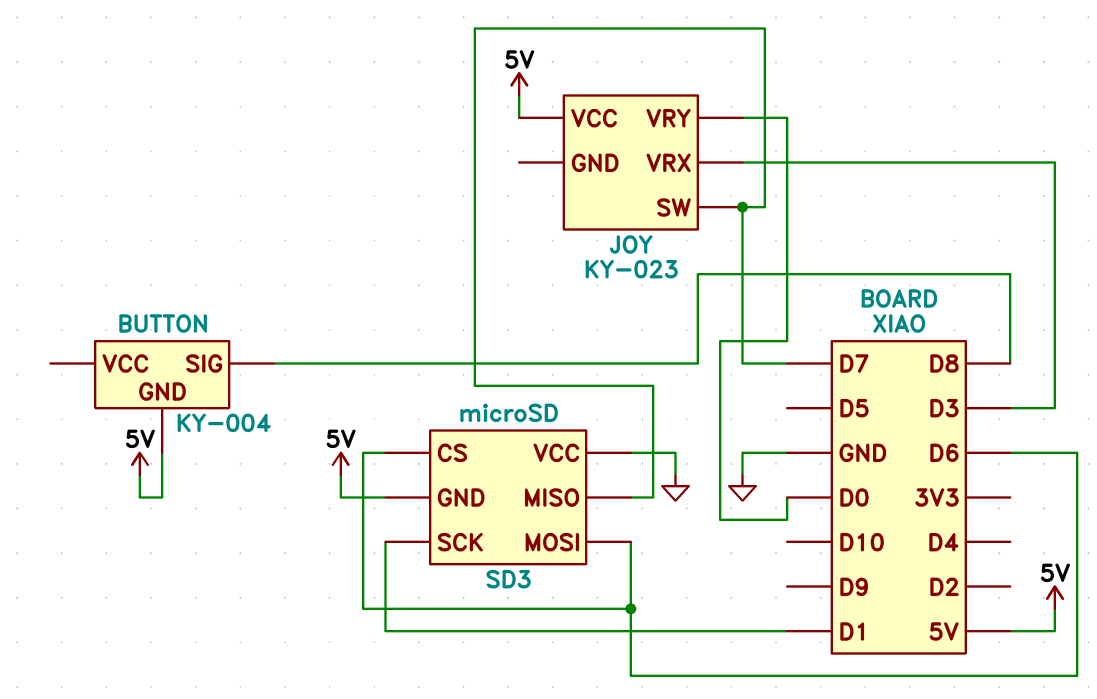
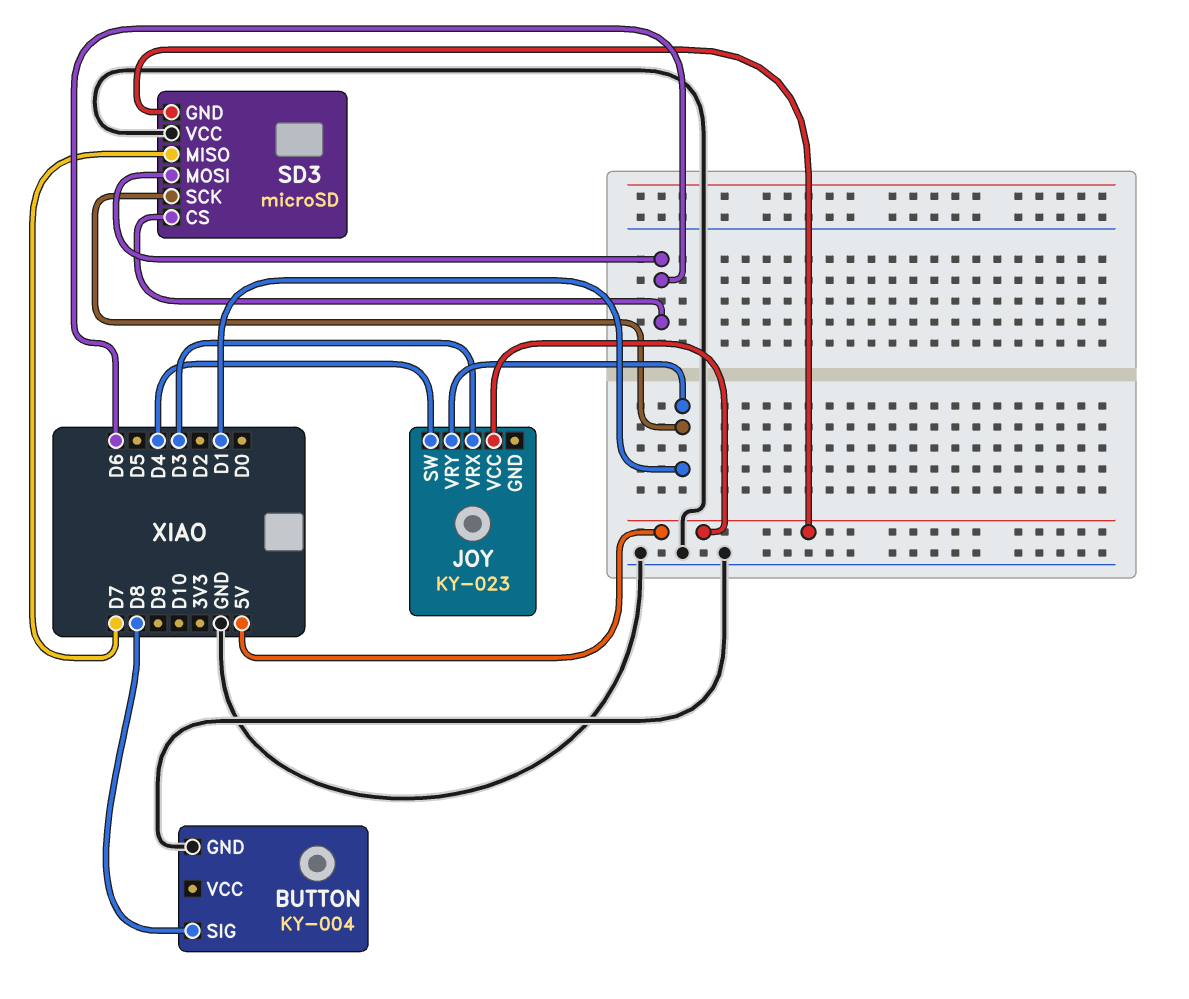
BUTTON pin GND: 5V -> GND
JOY pin SW: D7 -> D4
JOY pin VRY: D0 -> D1

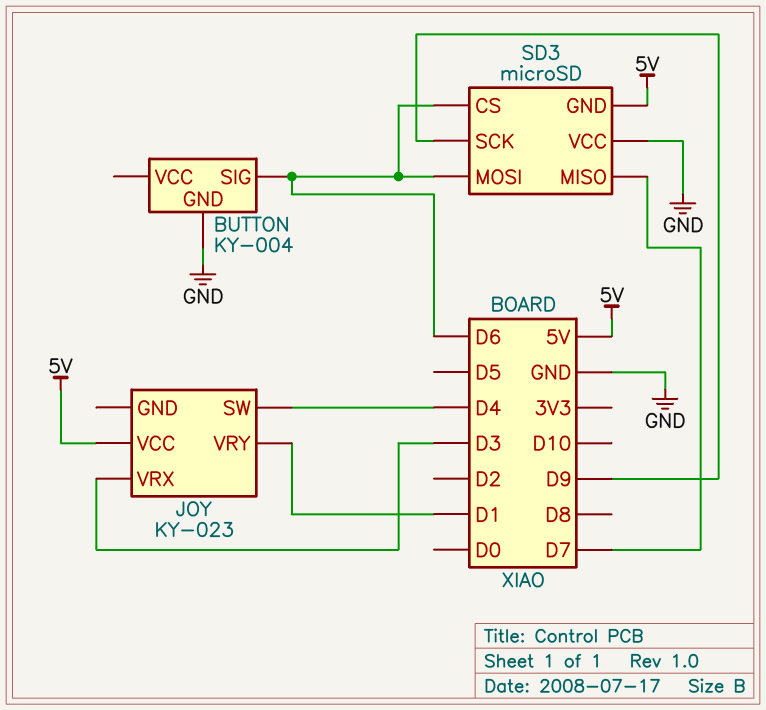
BUTTON pin SIG: D8 -> D6
SD3 pin SCK: D1 -> D9

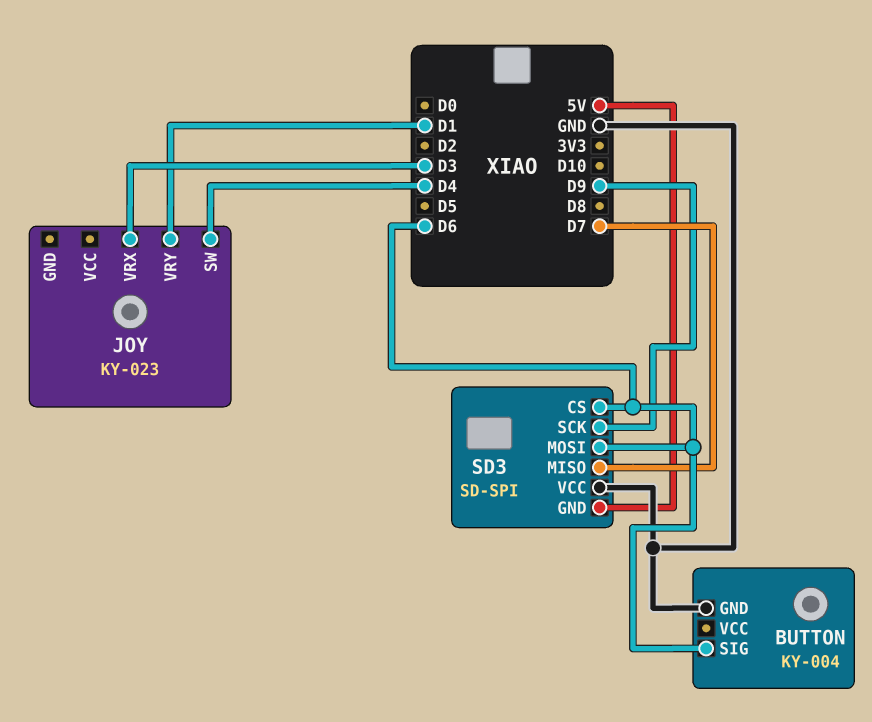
JOY pin VCC: 5V -> none
SD3: microSD -> SD-SPI

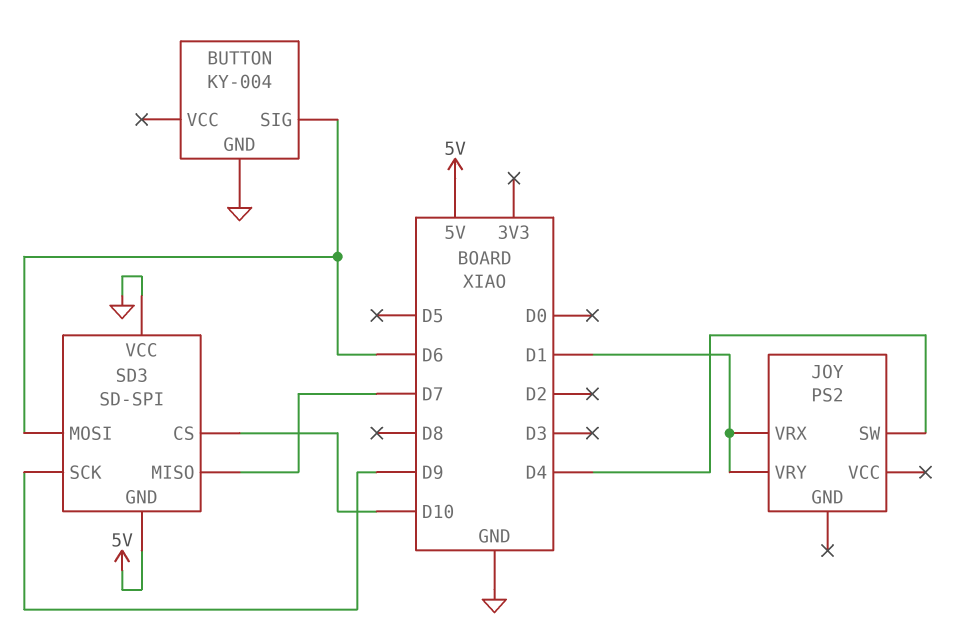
JOY: KY-023 -> PS2
JOY pin VRX: D3 -> D1
SD3 pin CS: D6 -> D10

